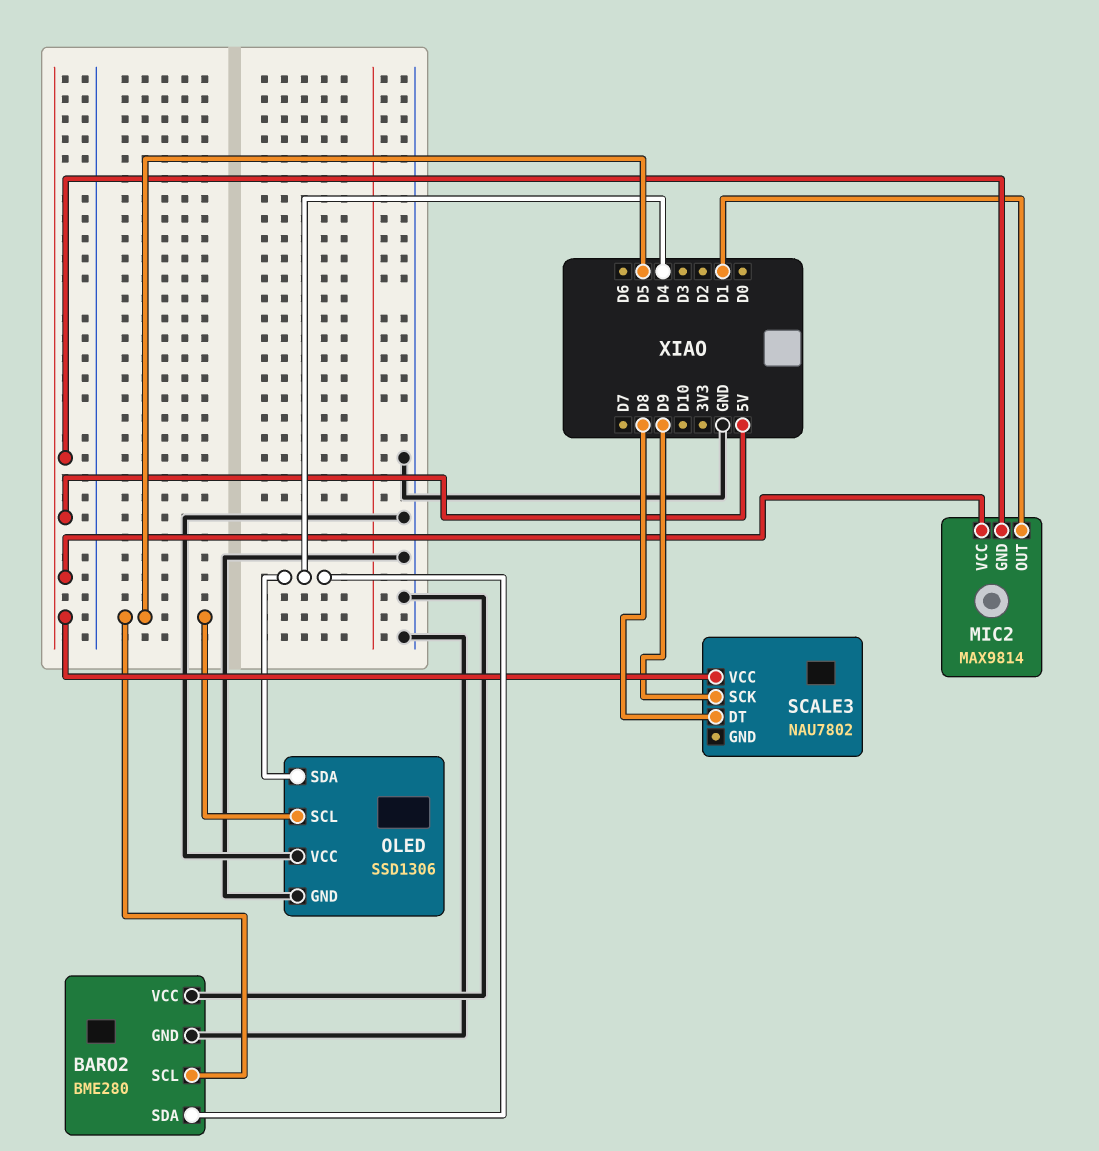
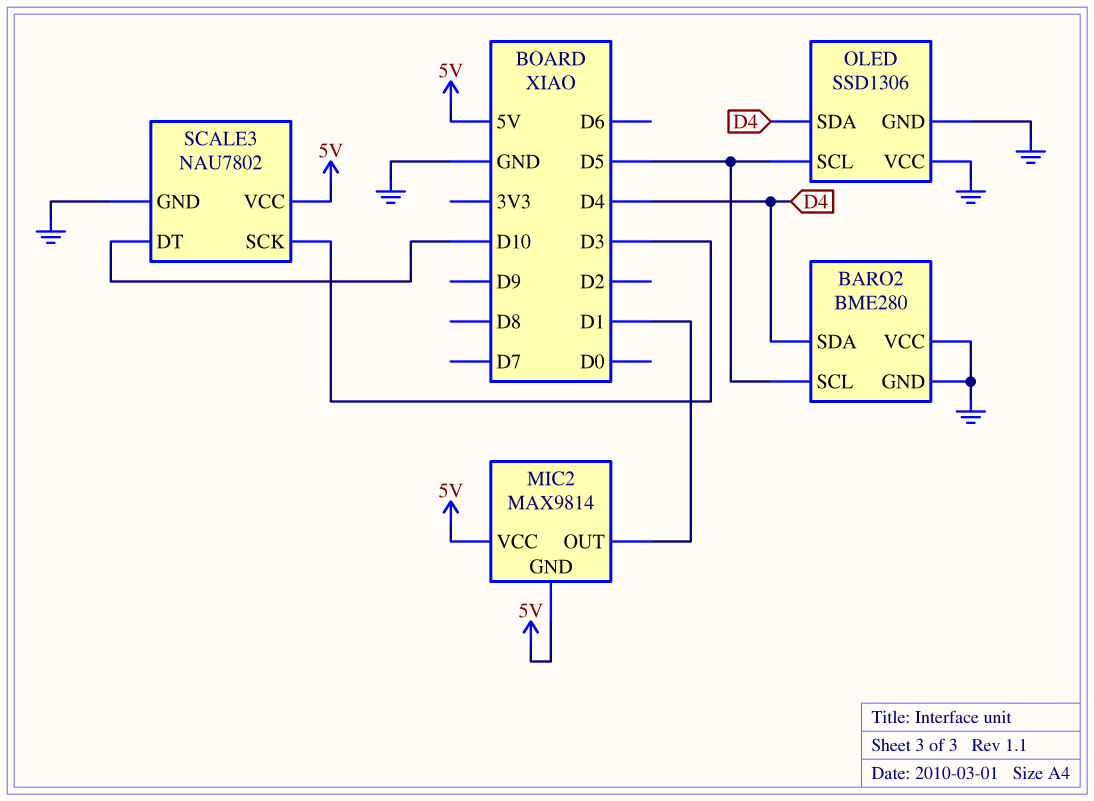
SCALE3 pin DT: D8 -> D10
SCALE3 pin GND: none -> GND
SCALE3 pin SCK: D9 -> D3

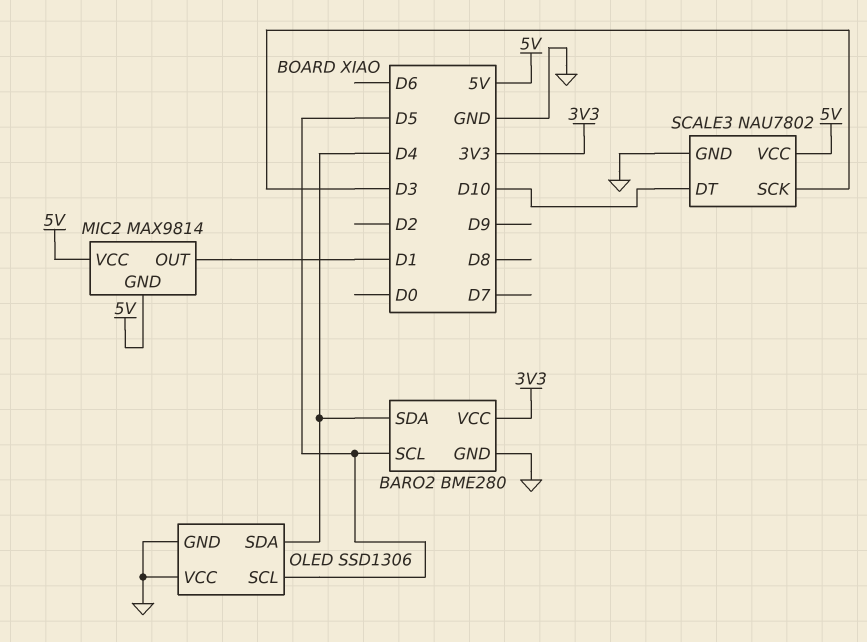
BARO2 pin VCC: GND -> 3V3

